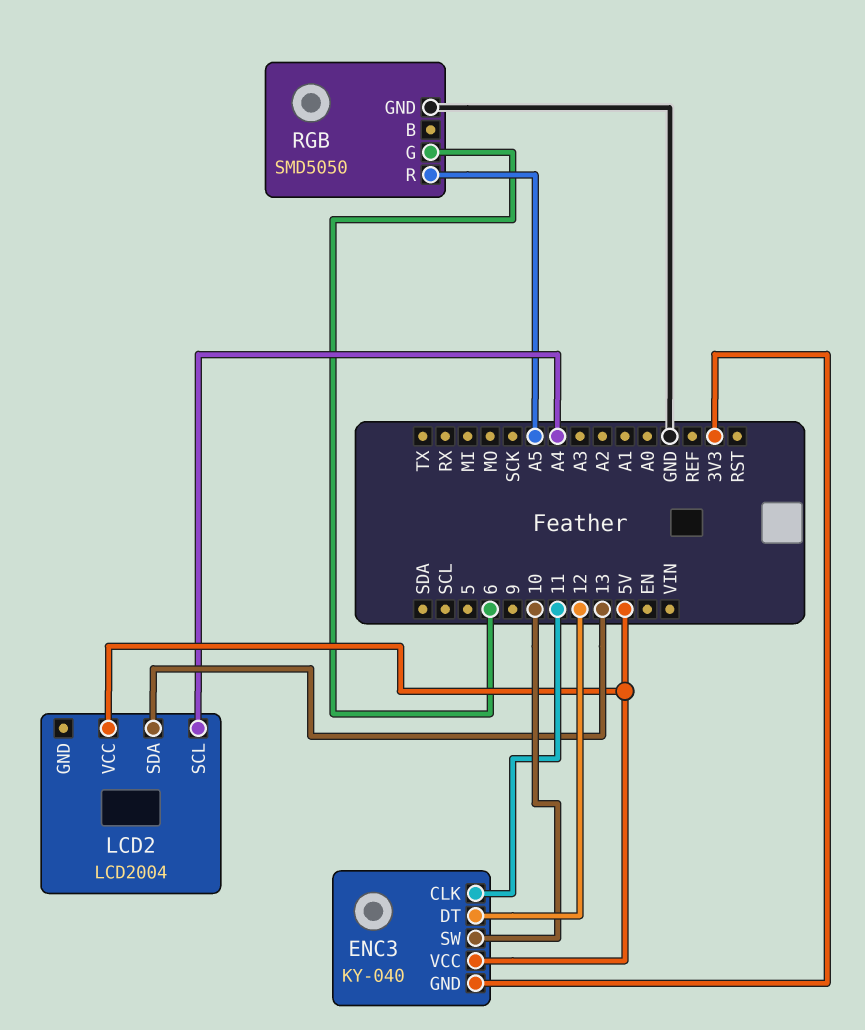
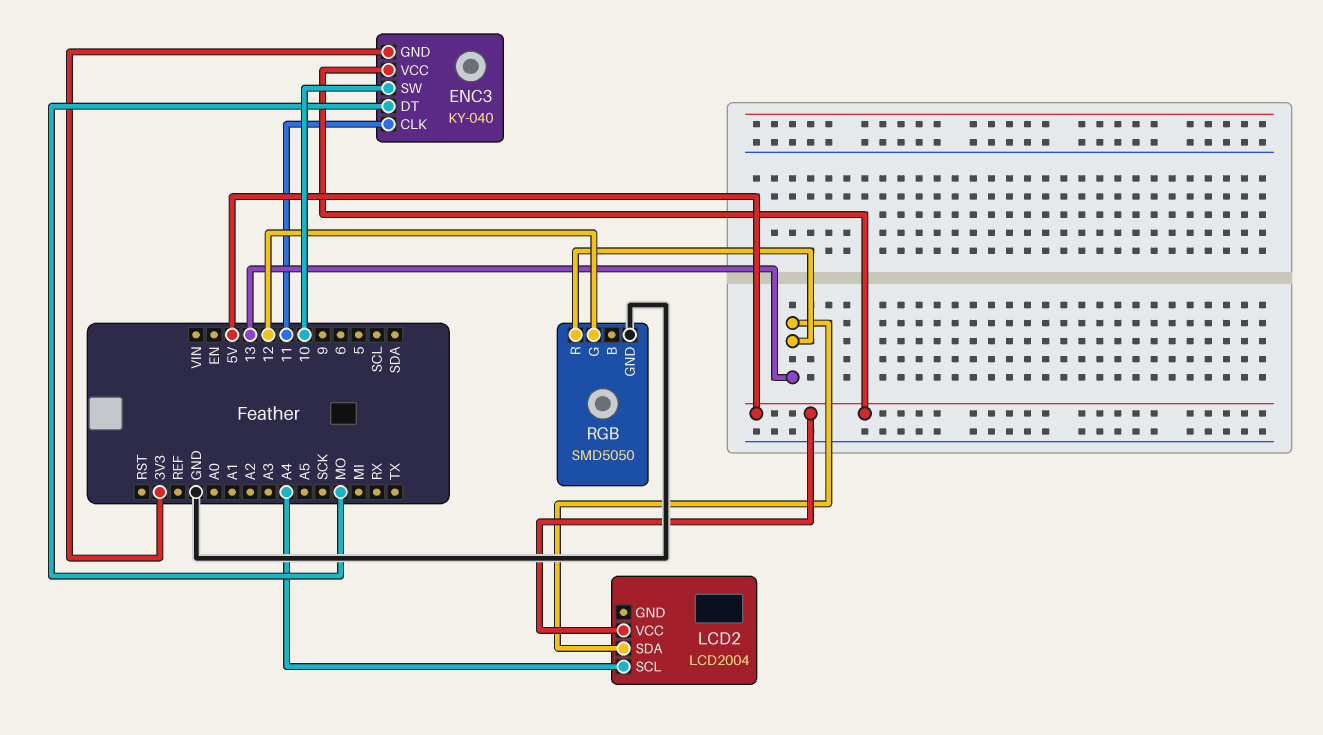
ENC3 pin DT: 12 -> MO
RGB pin G: 6 -> 12
RGB pin R: A5 -> 13

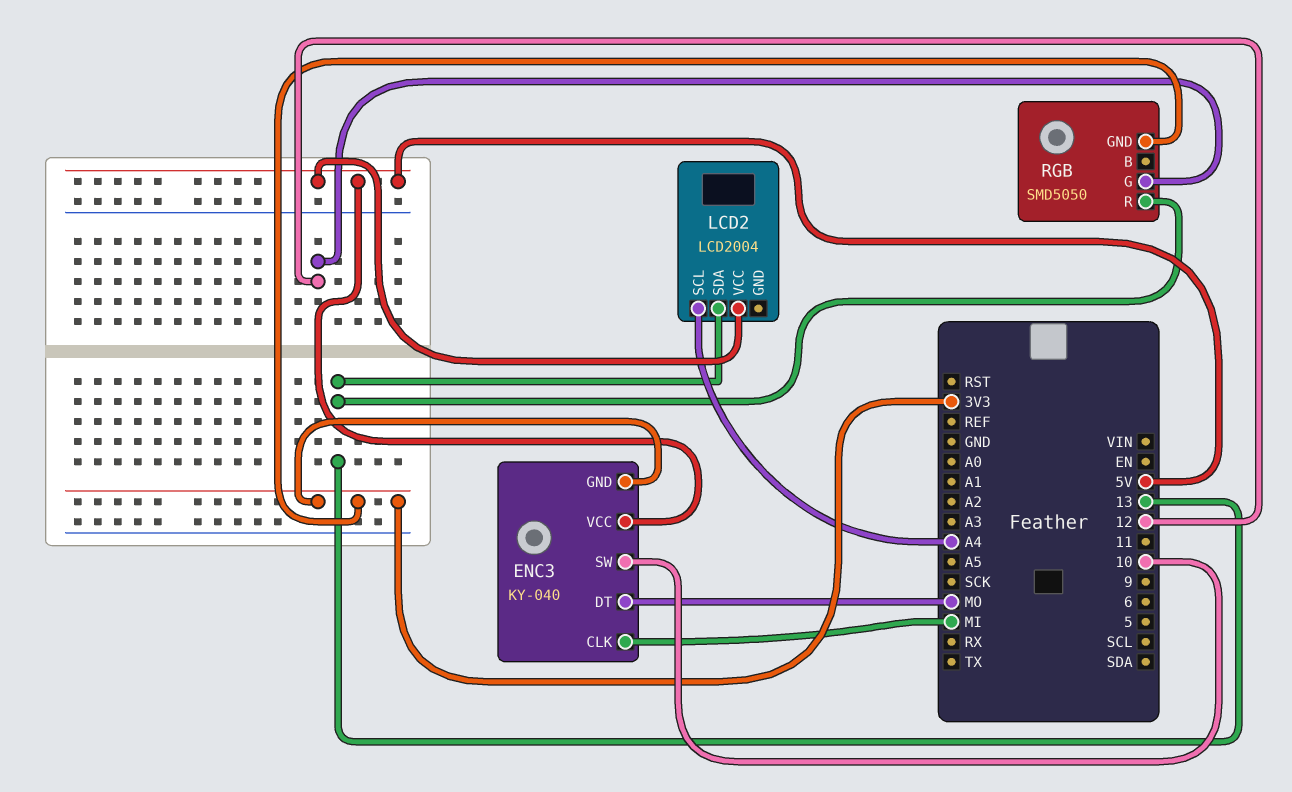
ENC3 pin CLK: 11 -> MI
RGB pin GND: GND -> 3V3

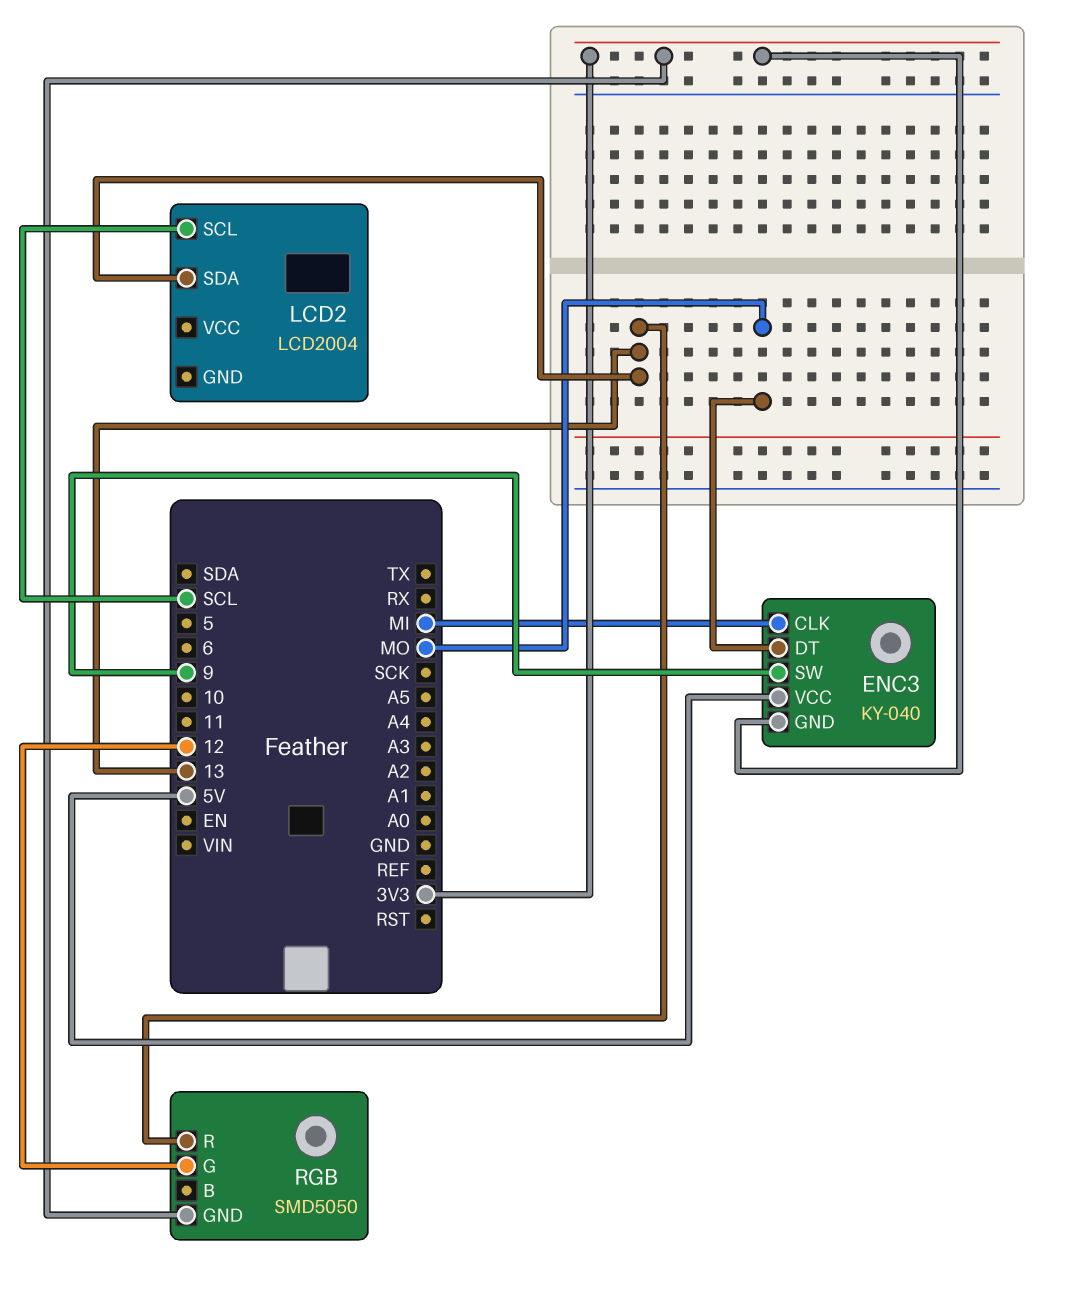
ENC3 pin SW: 10 -> 9
LCD2 pin SCL: A4 -> SCL
LCD2 pin VCC: 5V -> none

